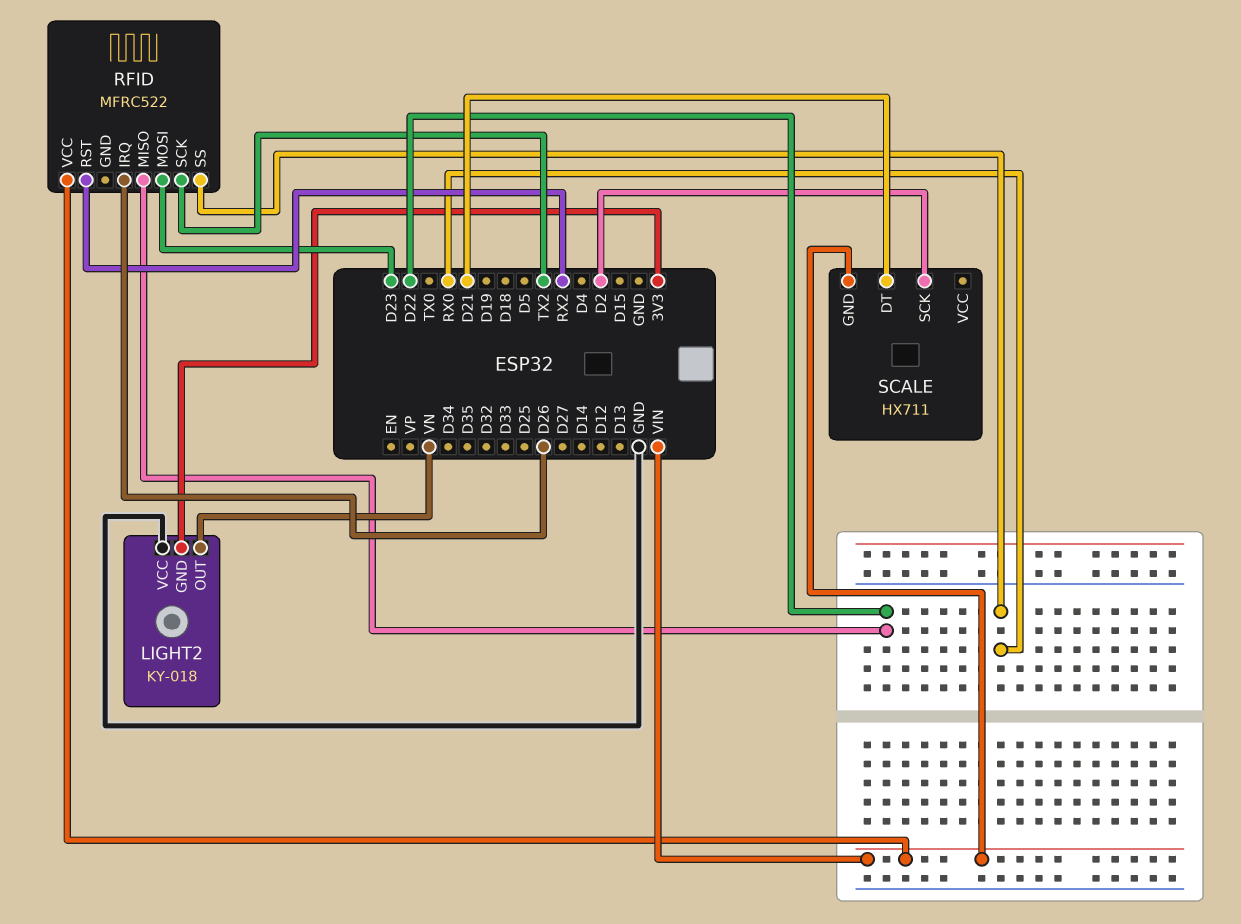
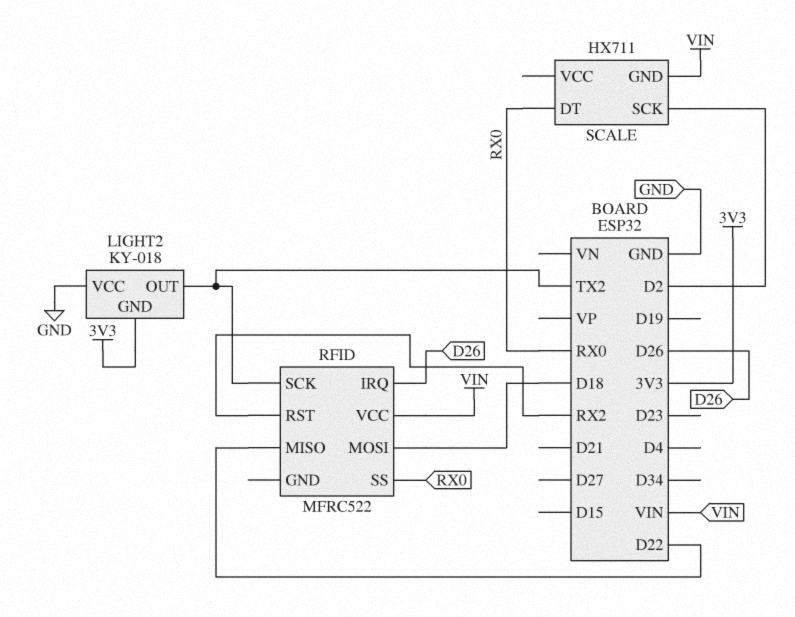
LIGHT2 pin OUT: VN -> TX2
RFID pin MOSI: D23 -> D18
SCALE pin DT: D21 -> RX0

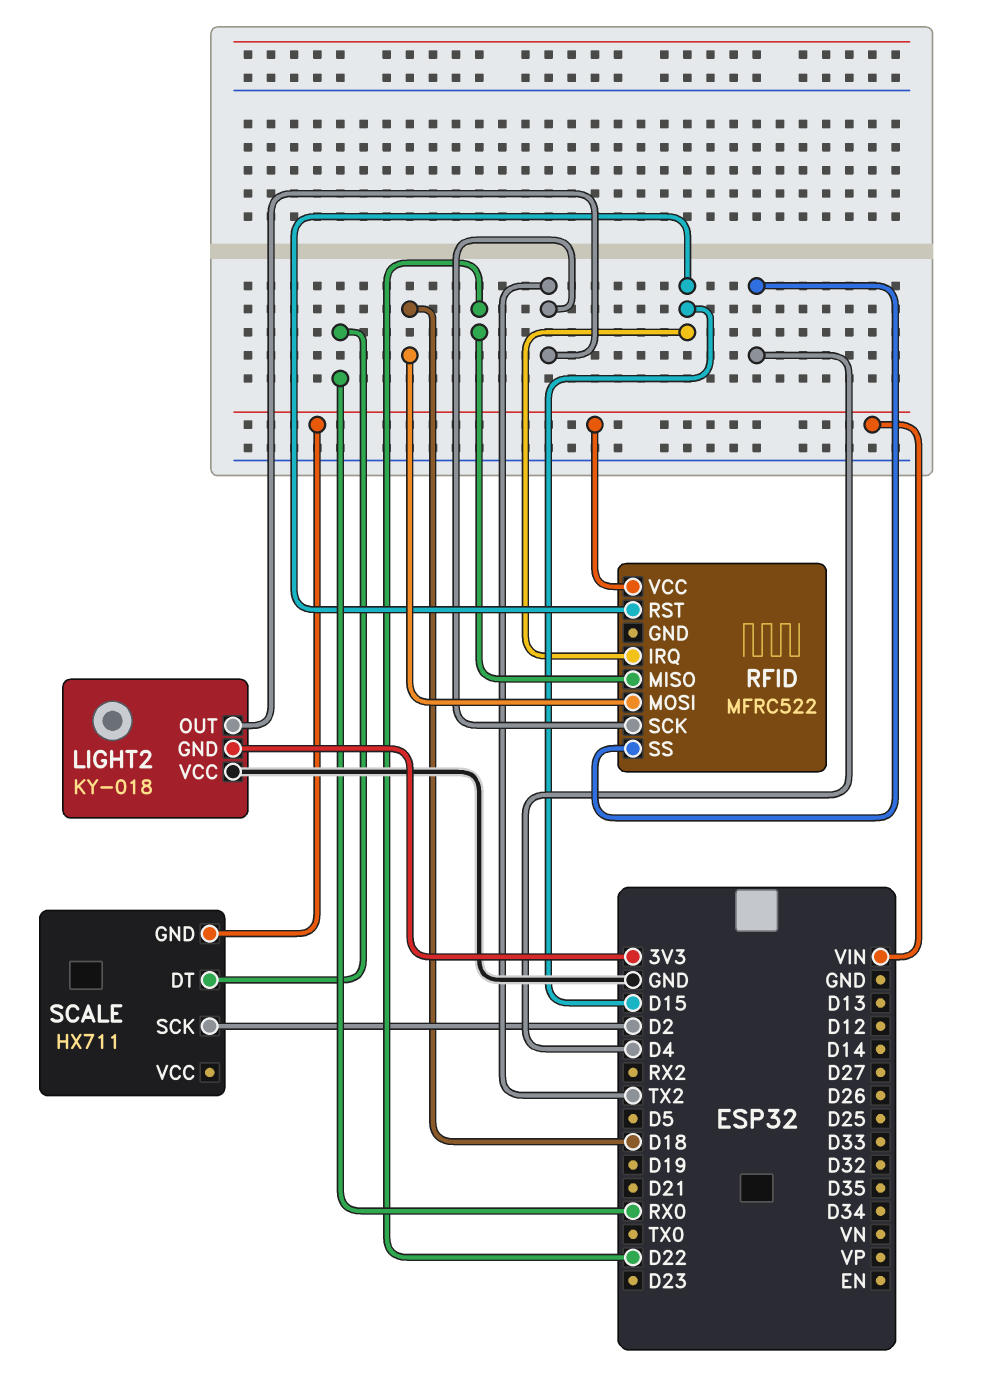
RFID pin IRQ: D26 -> D15
RFID pin RST: RX2 -> D15
RFID pin SS: RX0 -> D4

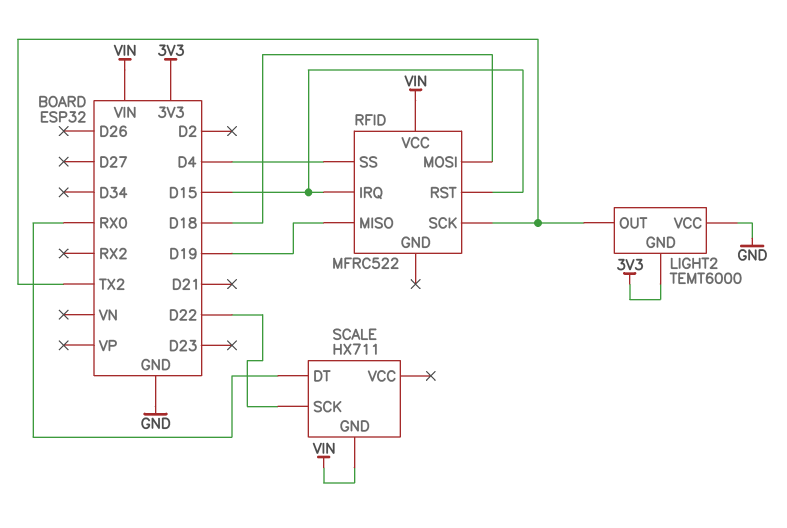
LIGHT2: KY-018 -> TEMT6000
RFID pin MISO: D22 -> D19
SCALE pin SCK: D2 -> D22

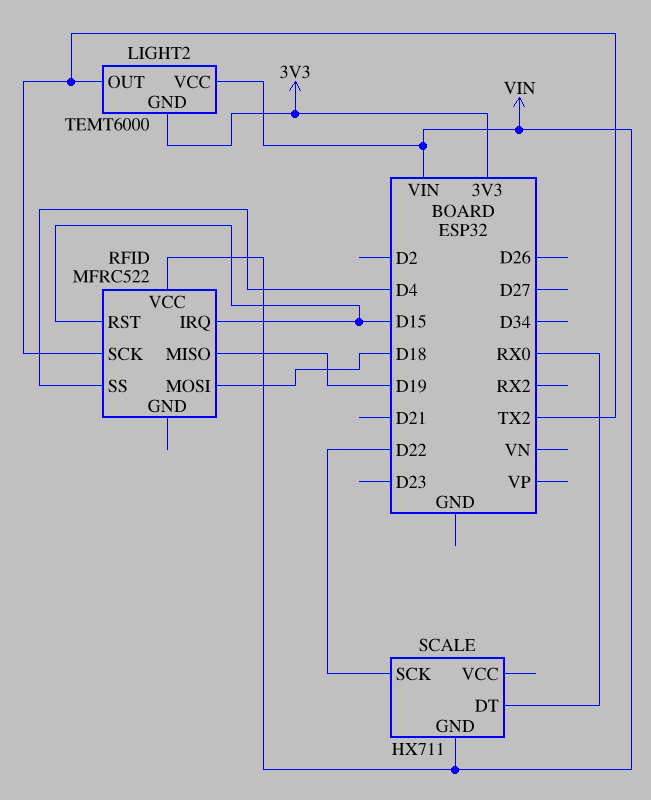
LIGHT2 pin VCC: GND -> VIN

